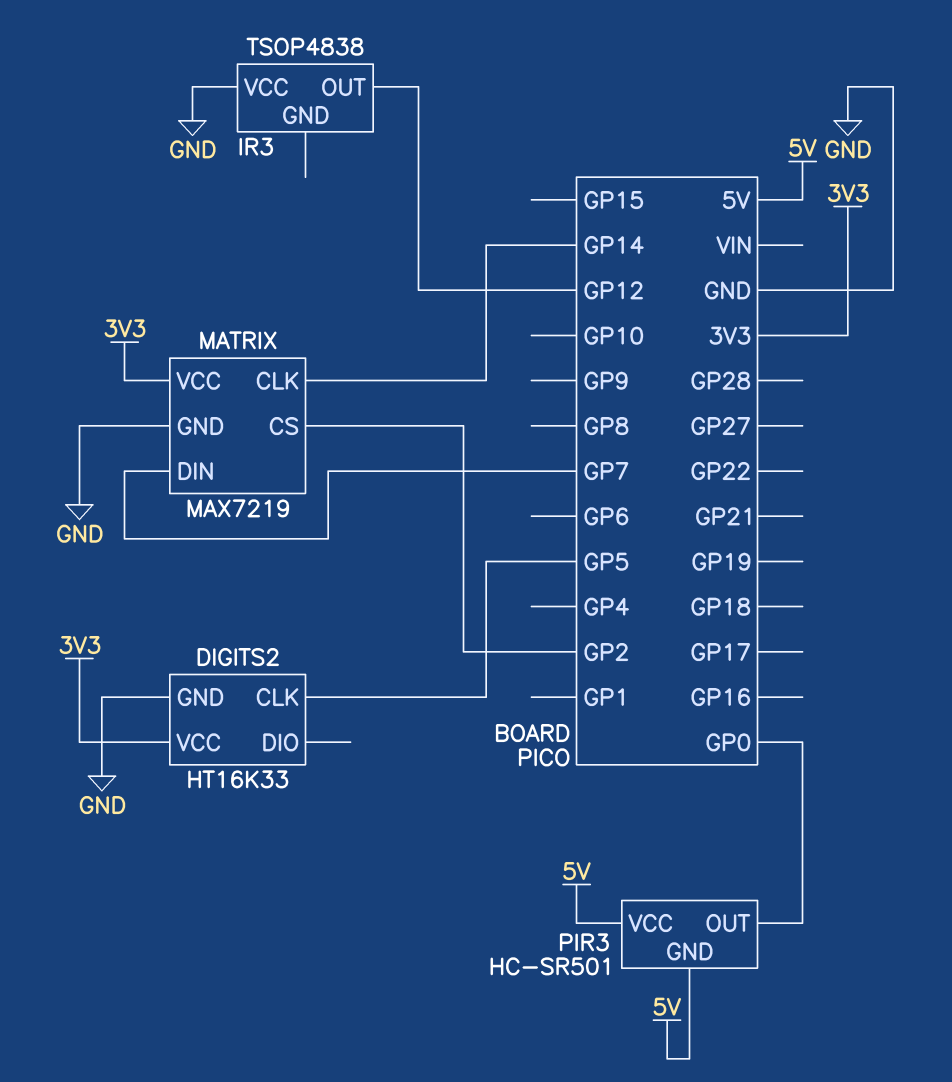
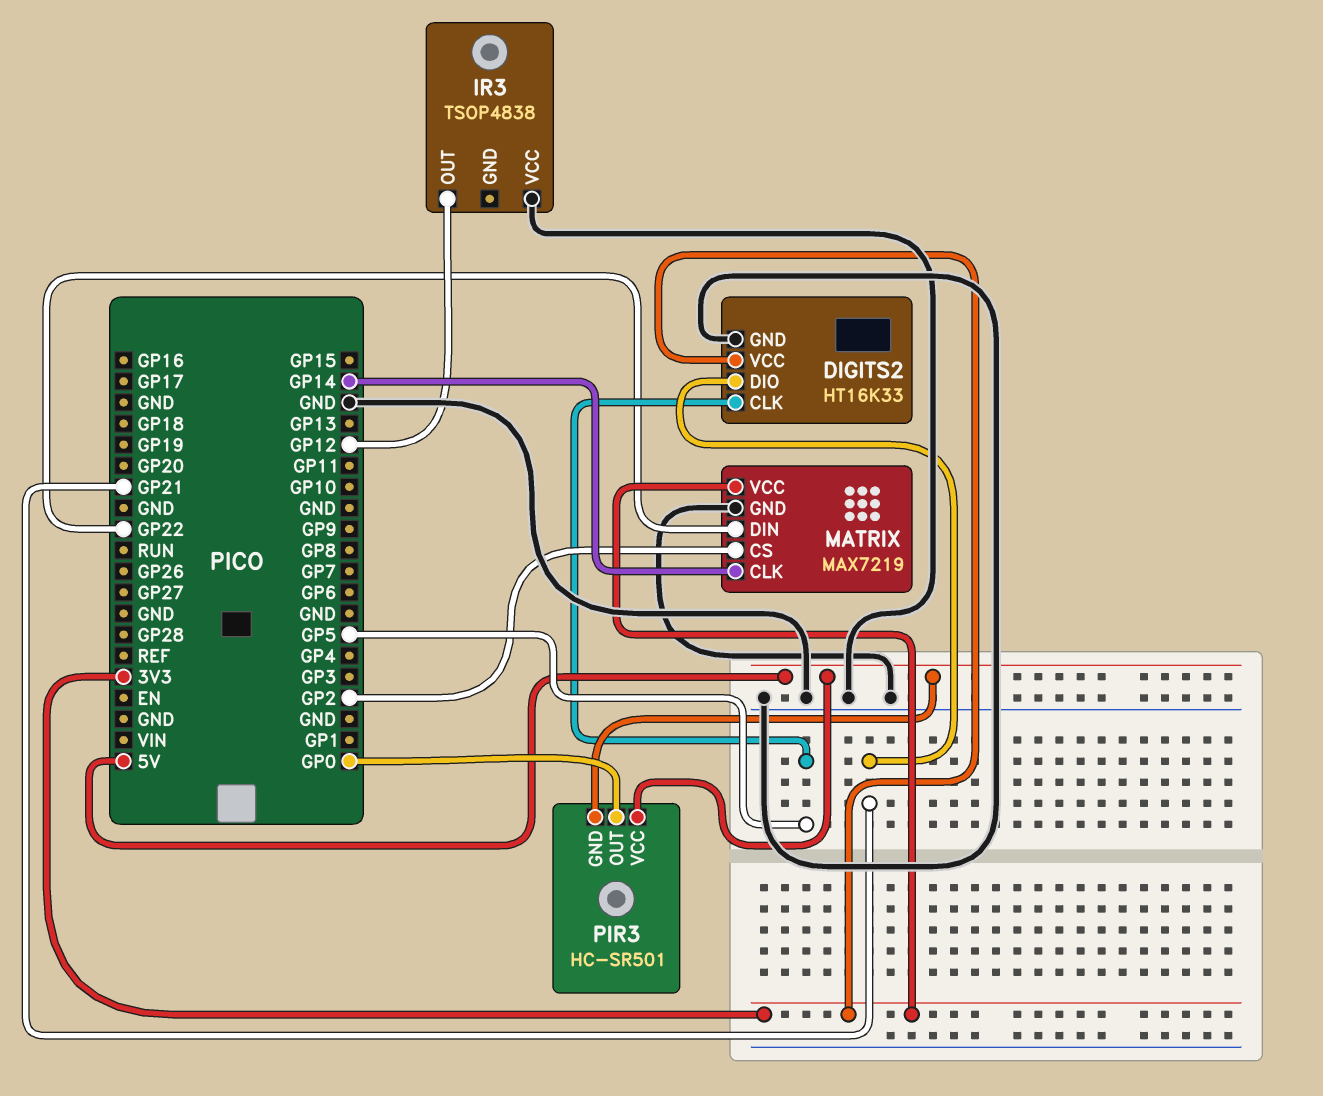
DIGITS2 pin DIO: none -> GP21
MATRIX pin DIN: GP7 -> GP22

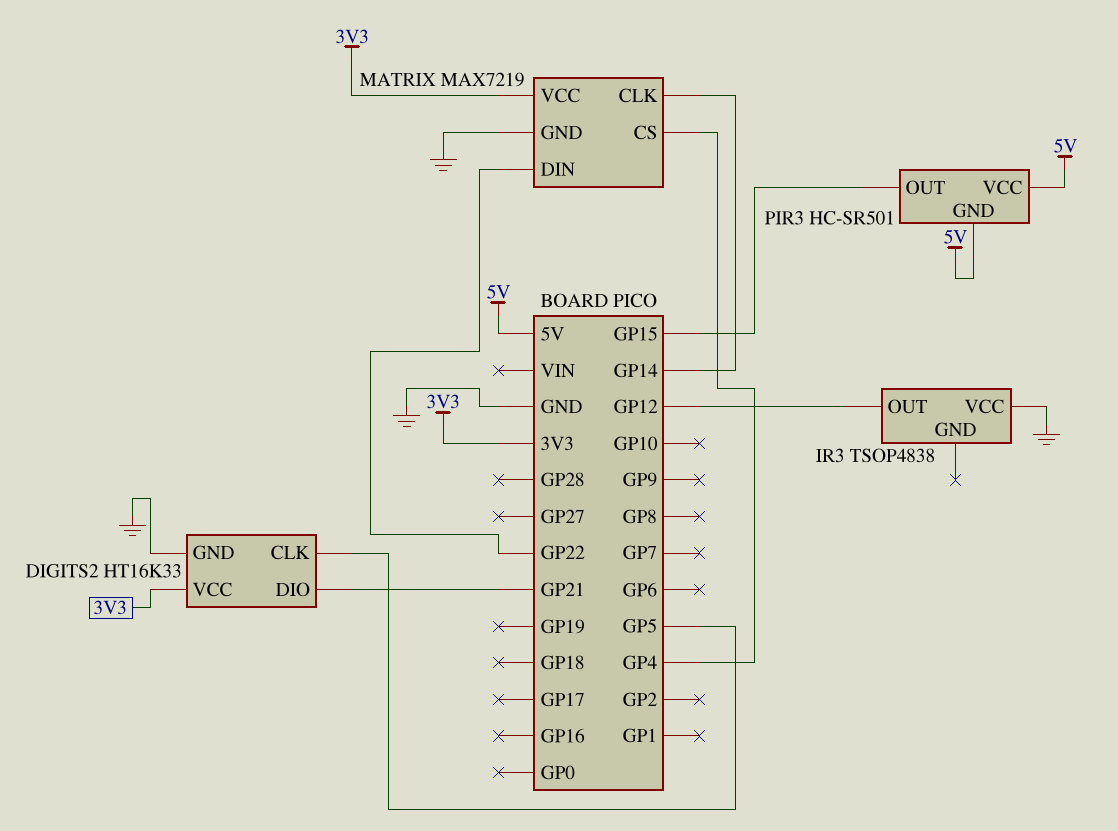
MATRIX pin CS: GP2 -> GP4
PIR3 pin OUT: GP0 -> GP15

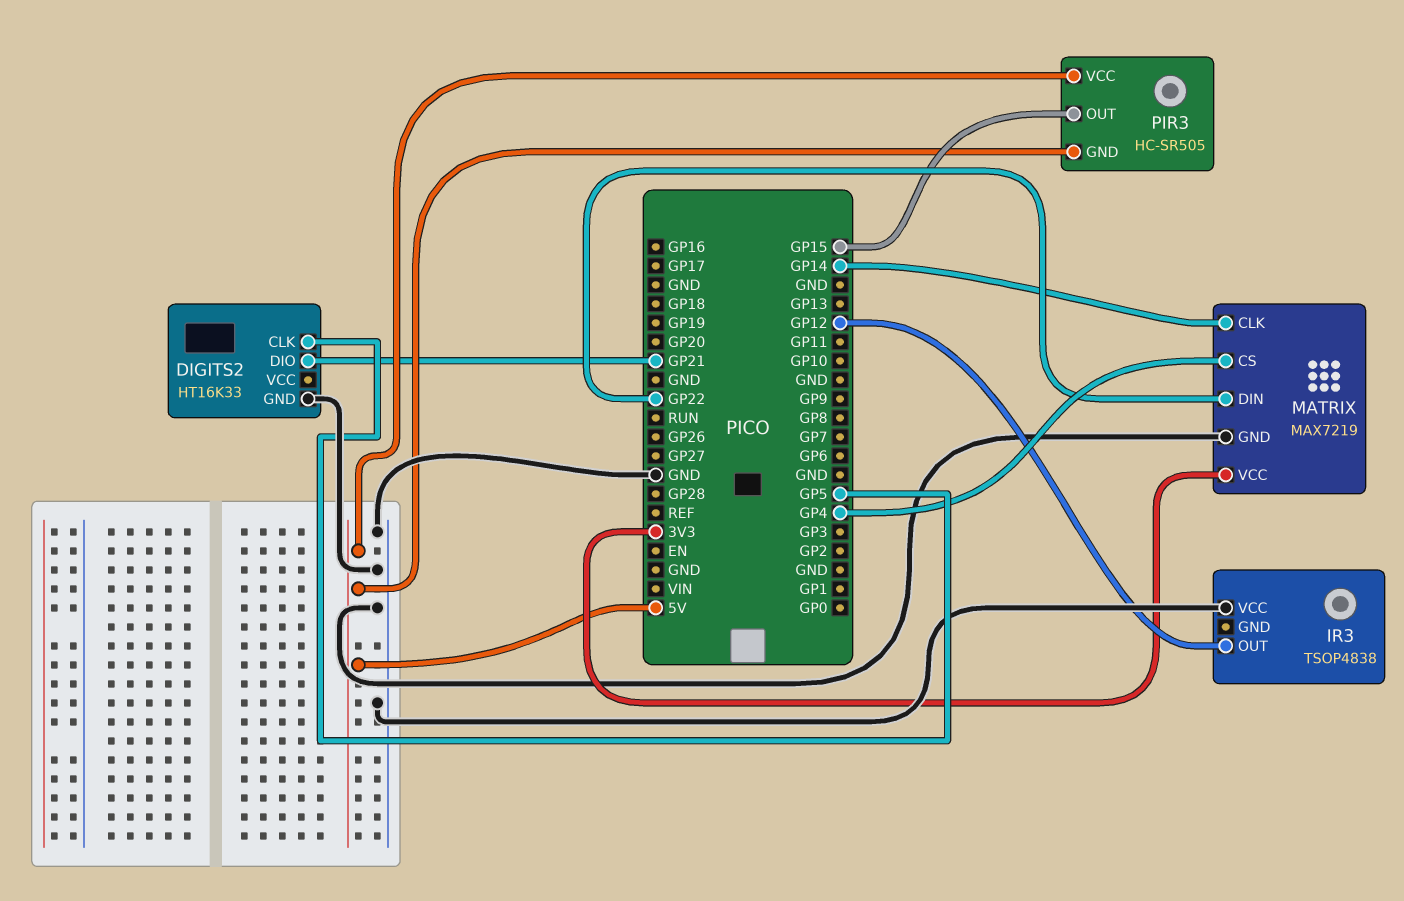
DIGITS2 pin VCC: 3V3 -> none
PIR3: HC-SR501 -> HC-SR505

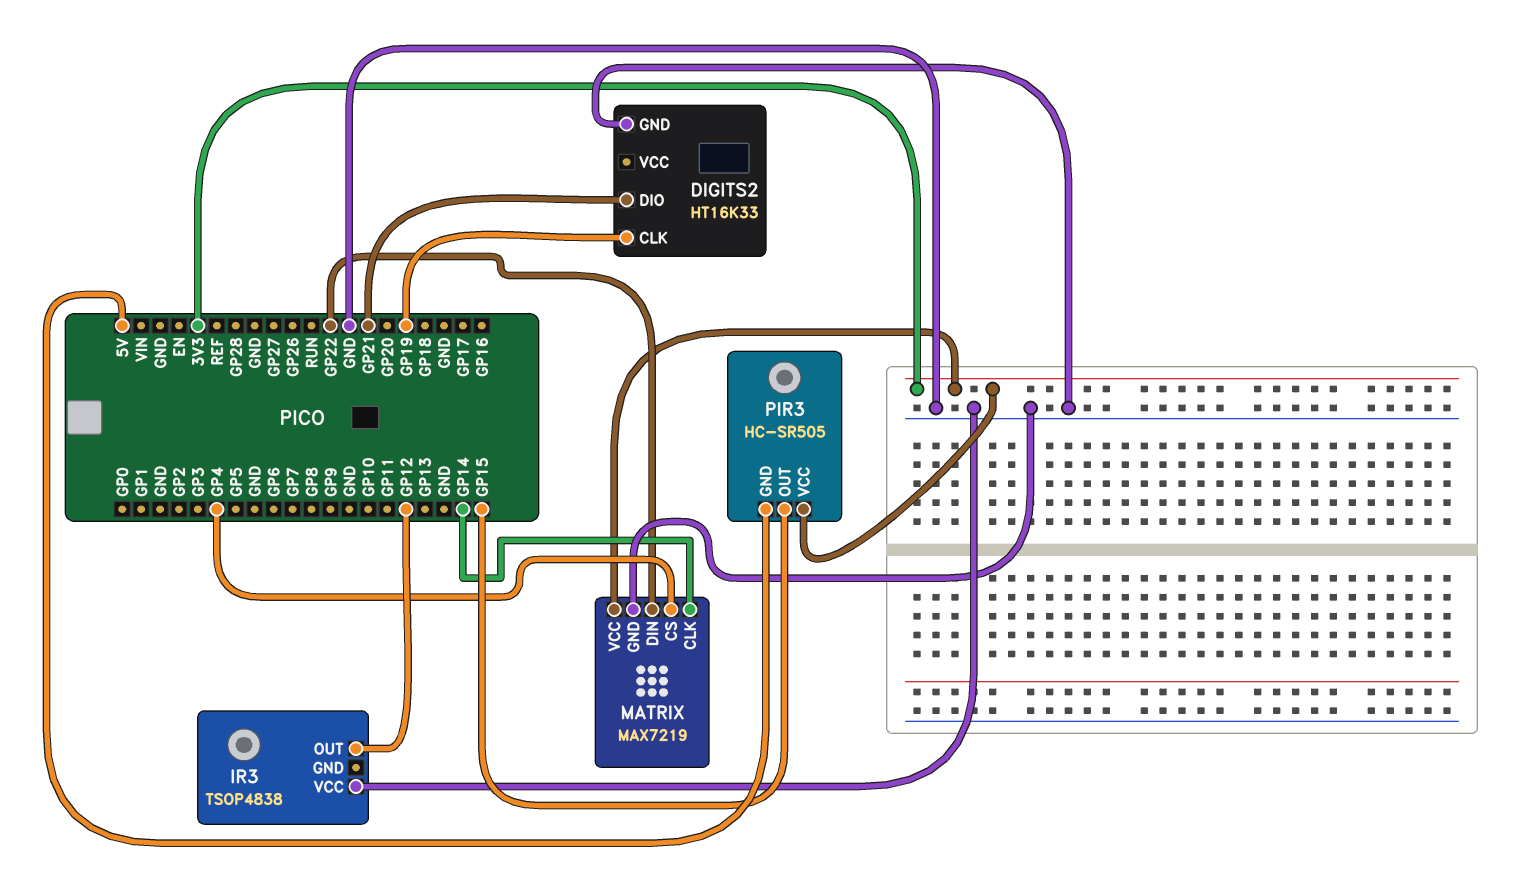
DIGITS2 pin CLK: GP5 -> GP19
PIR3 pin VCC: 5V -> 3V3

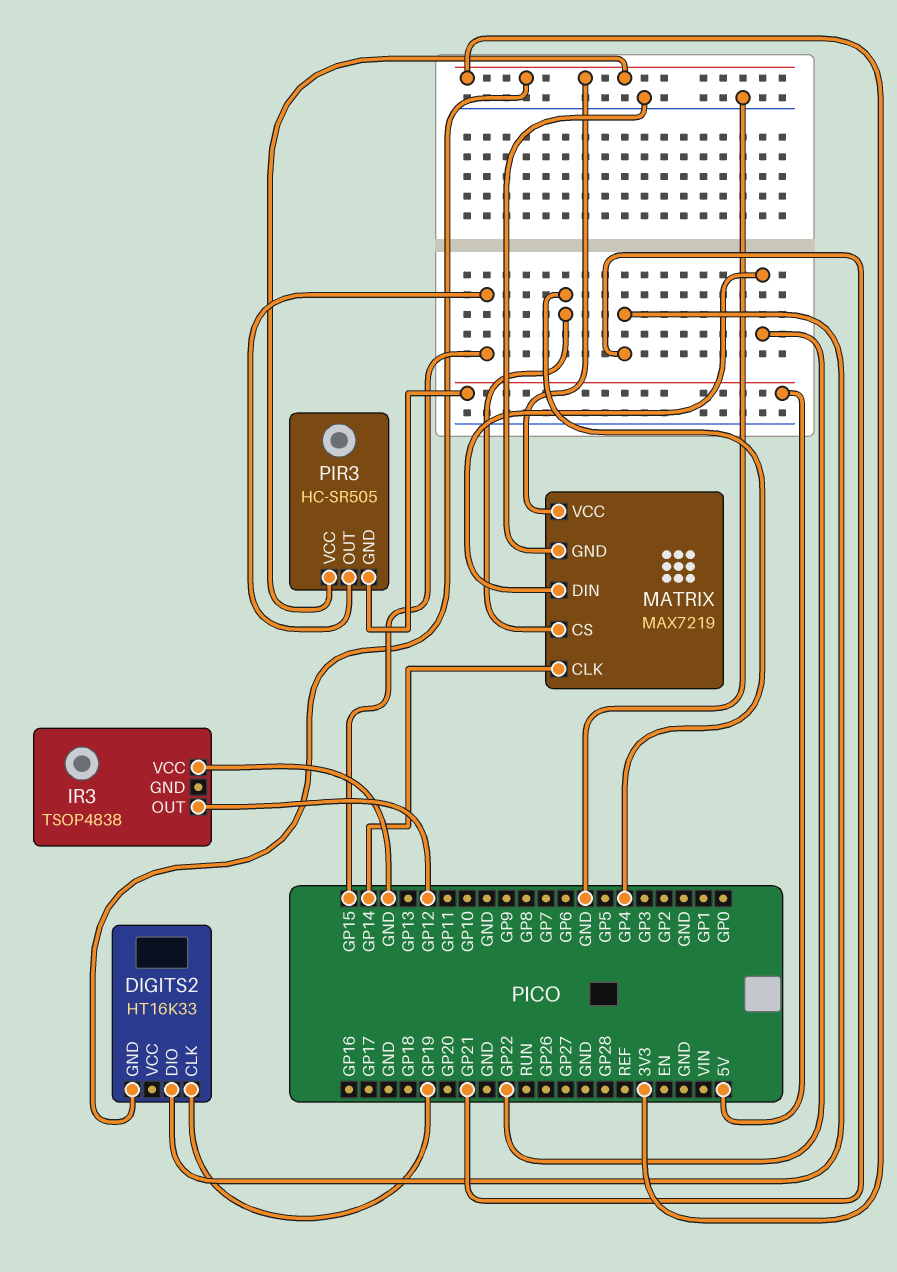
DIGITS2 pin GND: GND -> 3V3

